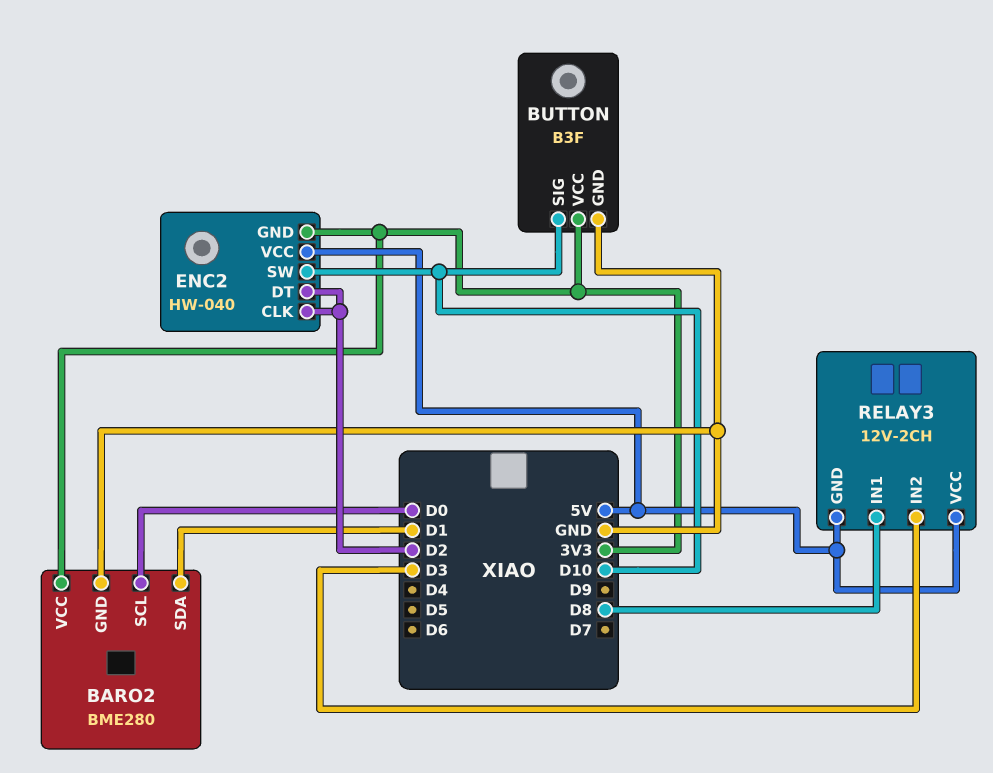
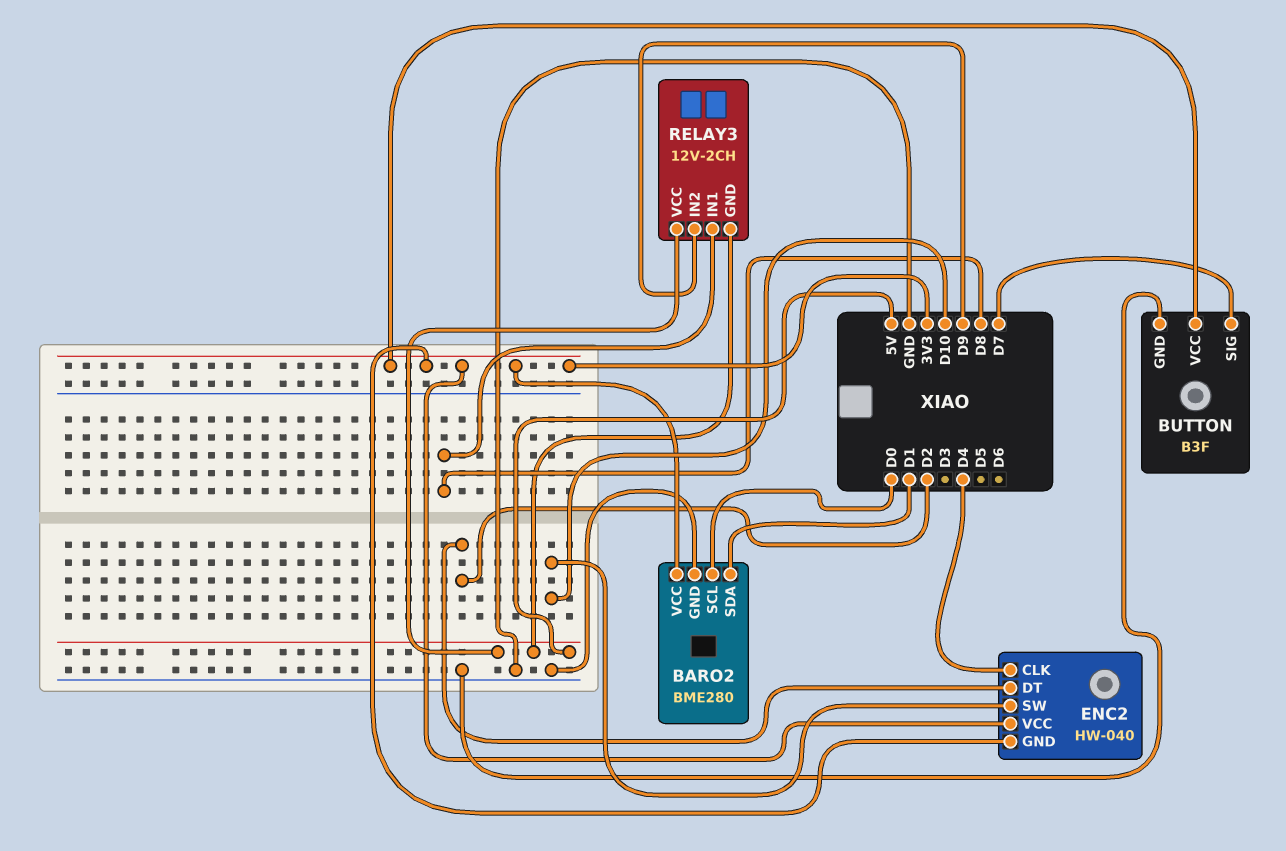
BUTTON pin SIG: D10 -> D7
ENC2 pin CLK: D2 -> D4
ENC2 pin VCC: 5V -> 3V3
RELAY3 pin IN2: D3 -> D9

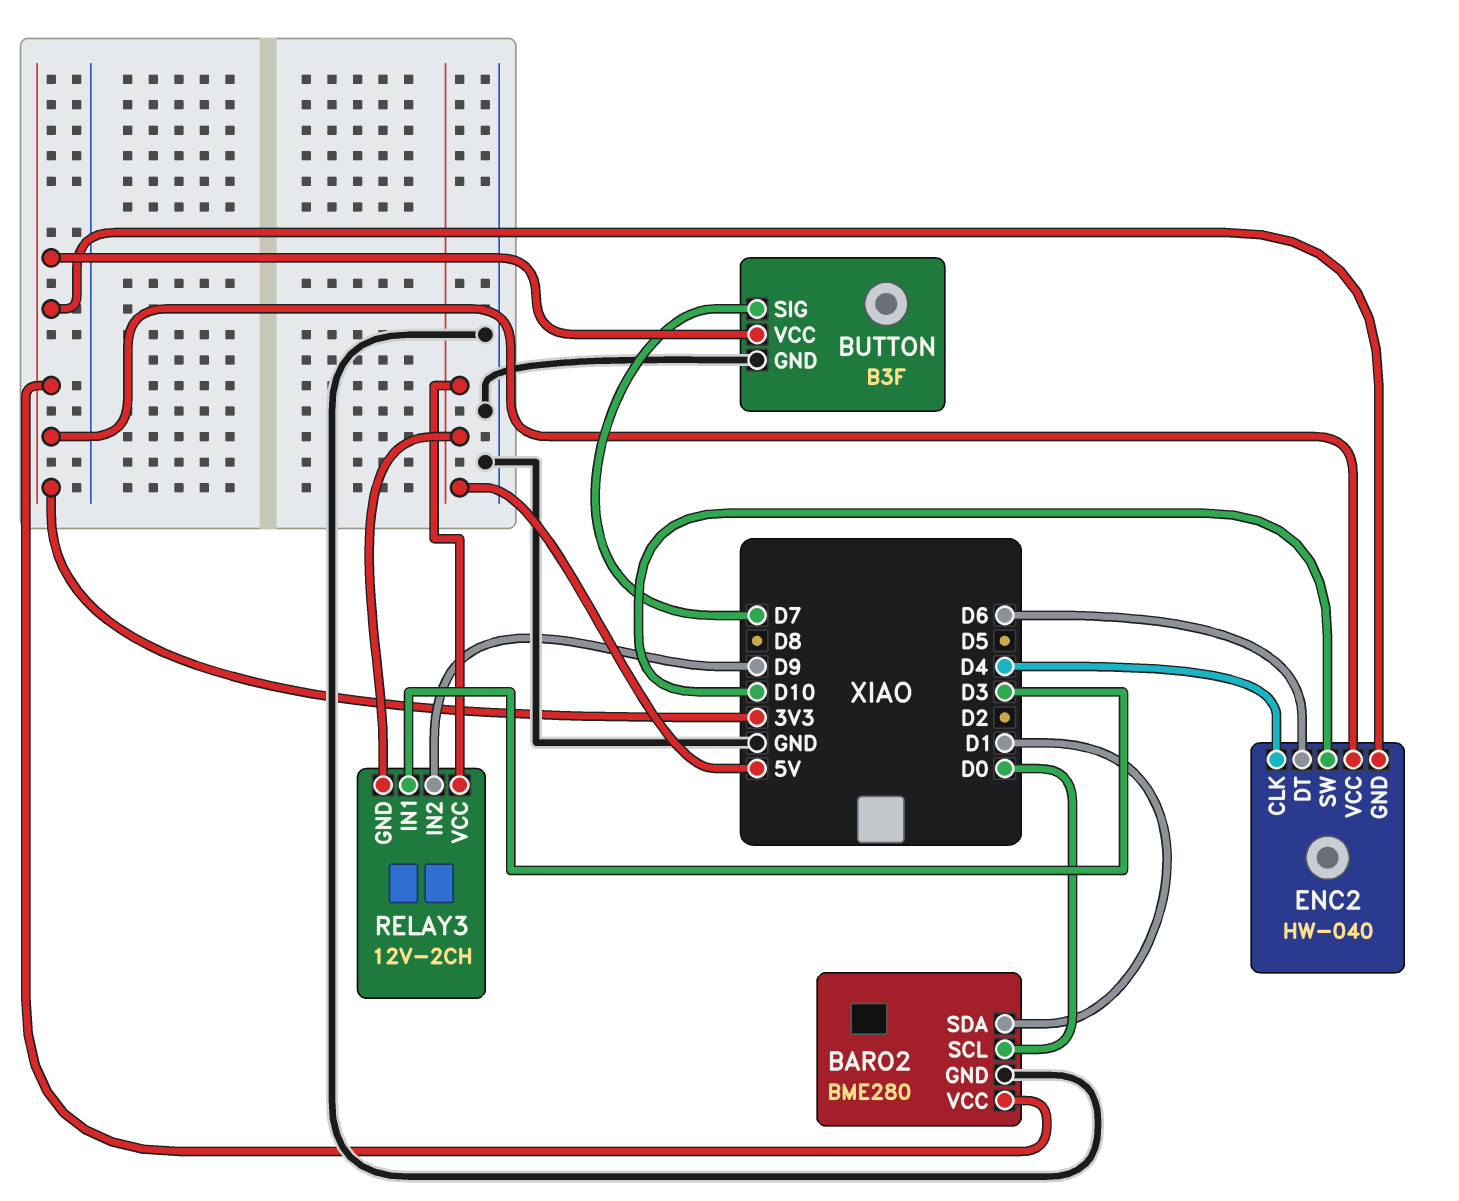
ENC2 pin DT: D2 -> D6
RELAY3 pin IN1: D8 -> D3

